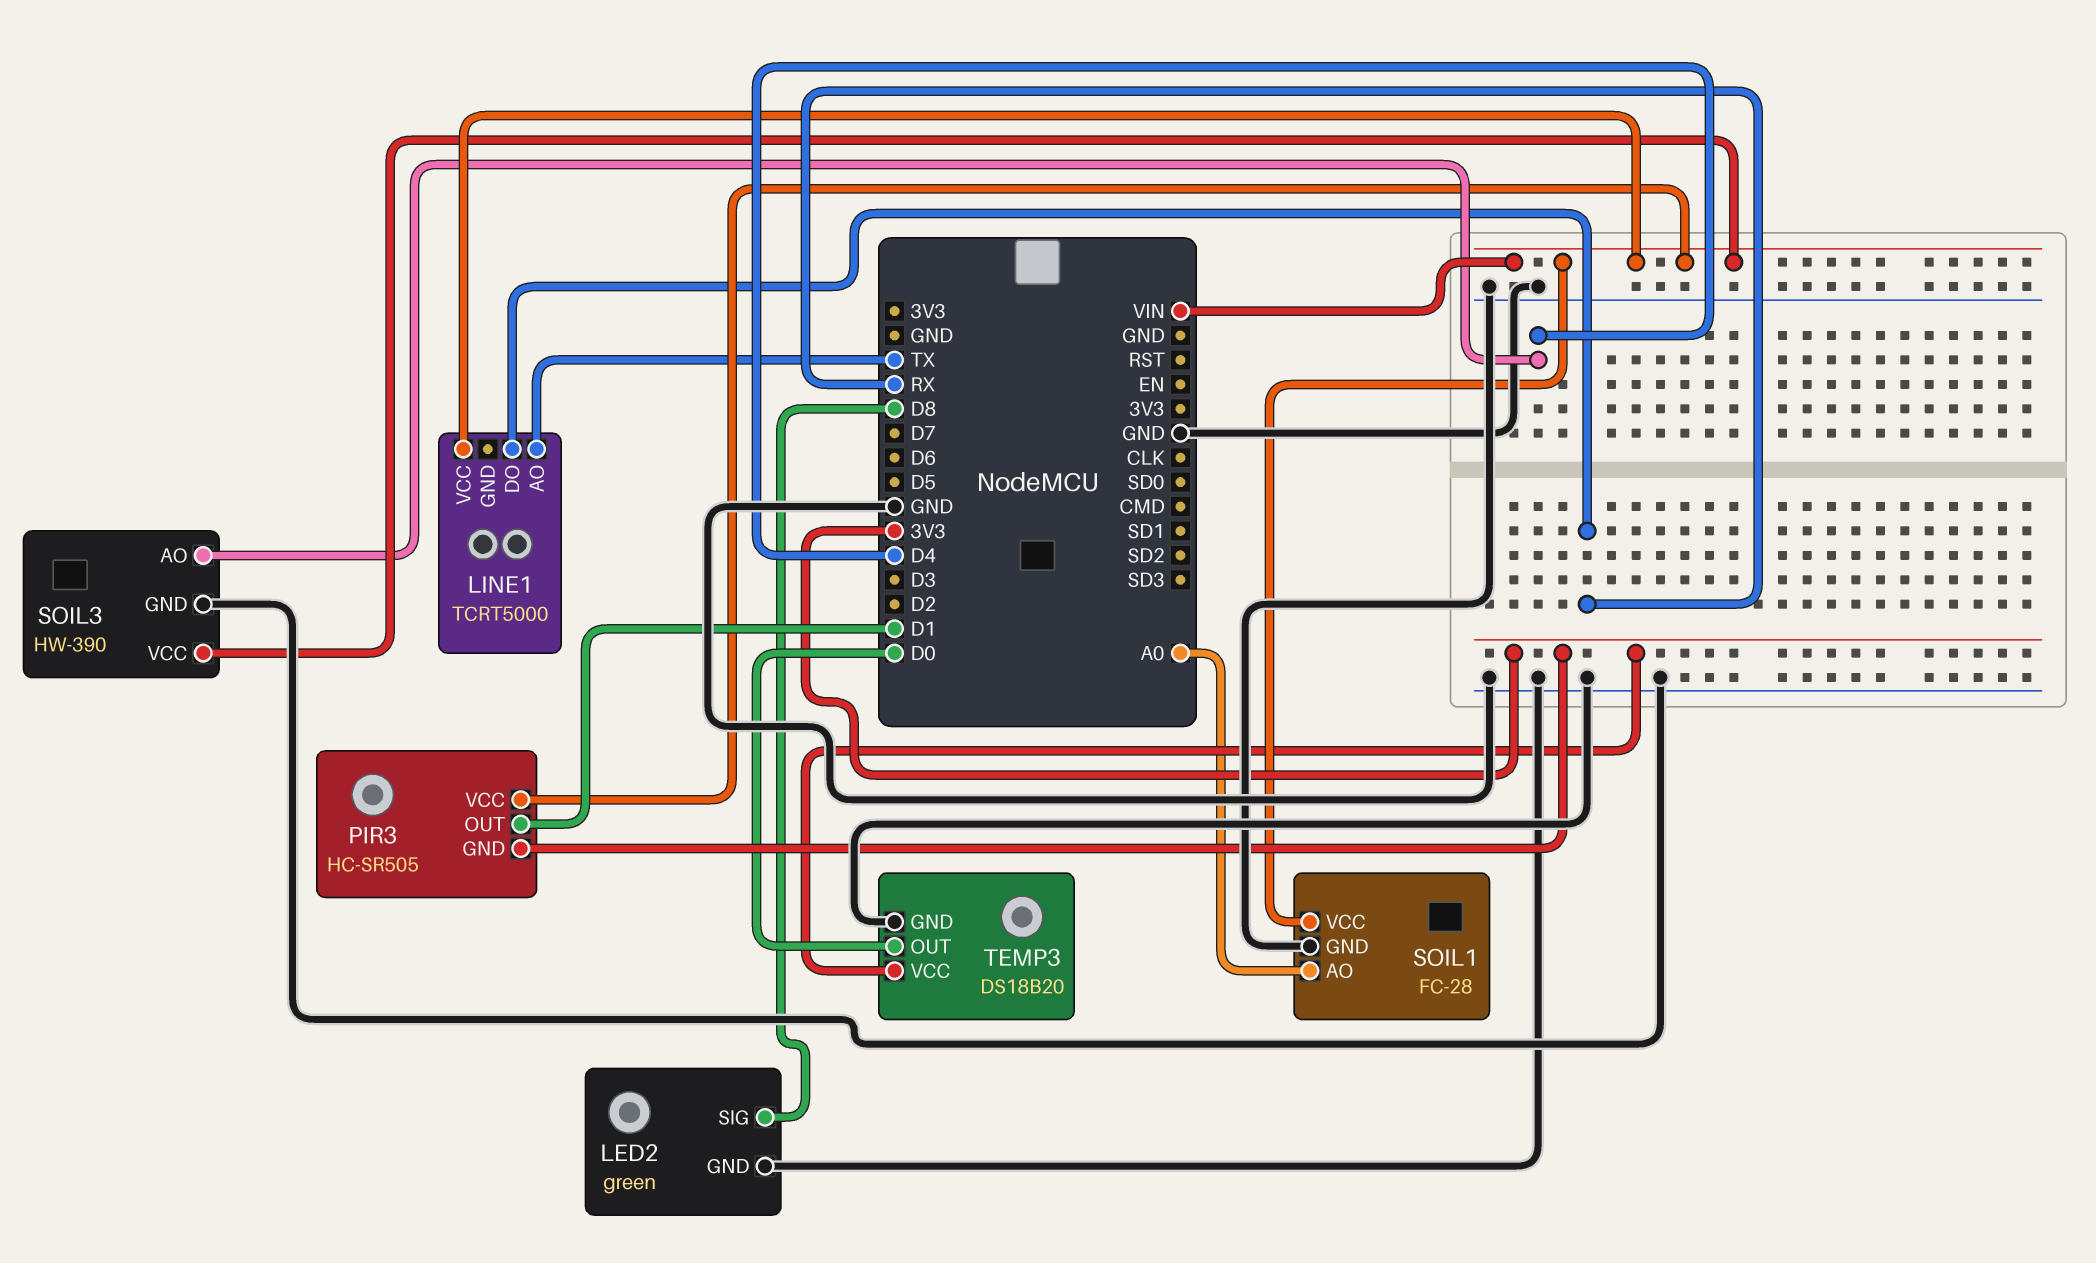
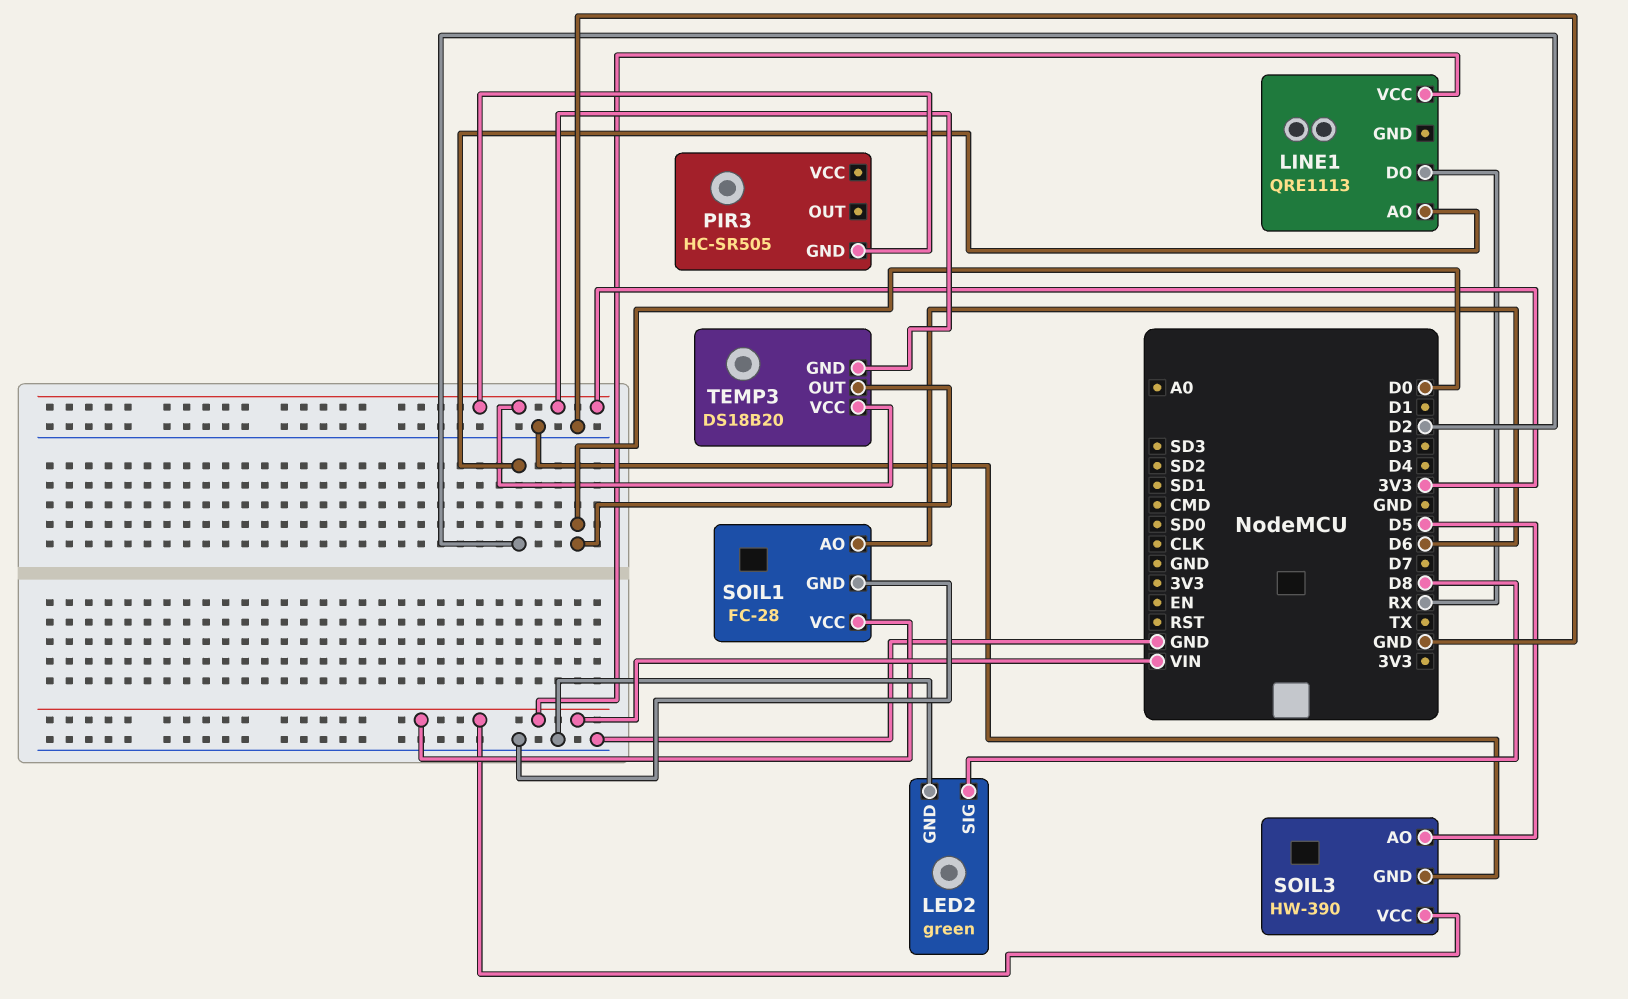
LINE1: TCRT5000 -> QRE1113
LINE1 pin AO: TX -> D2
PIR3 pin OUT: D1 -> none
PIR3 pin VCC: VIN -> none
SOIL1 pin AO: A0 -> D6
SOIL3 pin AO: D4 -> D5
TEMP3 pin GND: GND -> 3V3

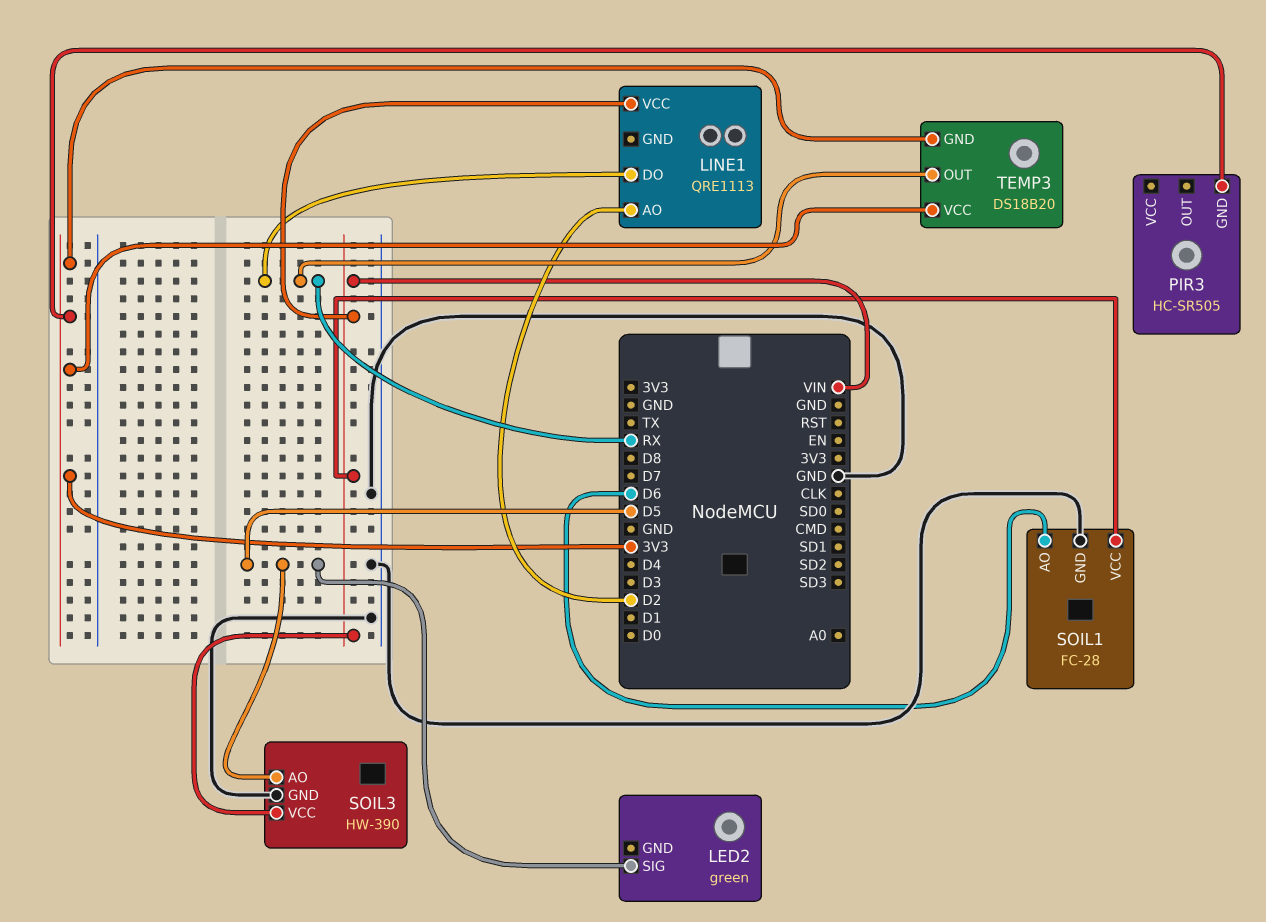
LED2 pin GND: GND -> none
LED2 pin SIG: D8 -> D5
TEMP3 pin OUT: D0 -> RX

